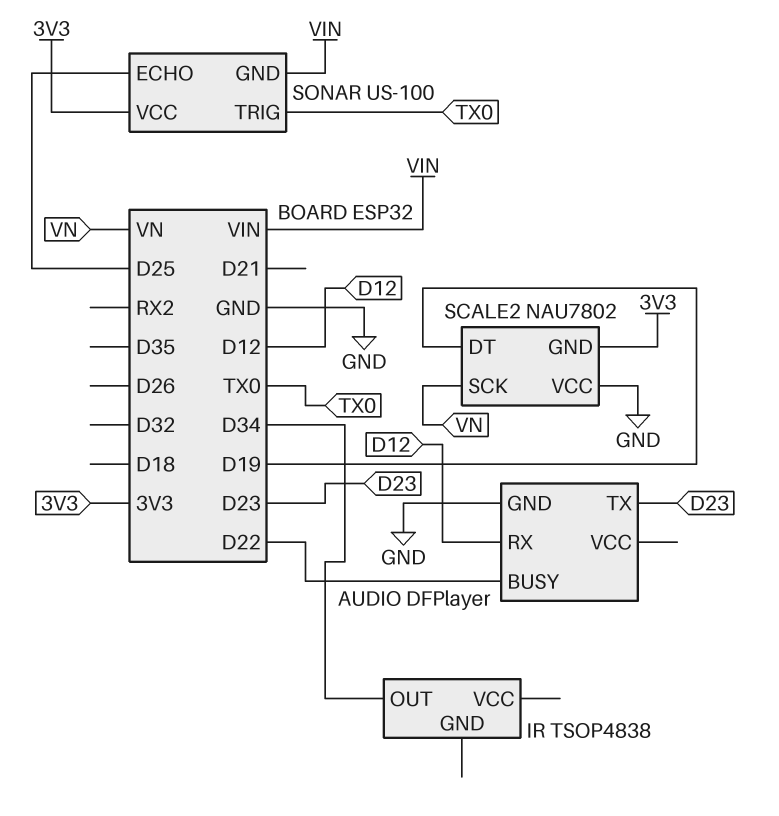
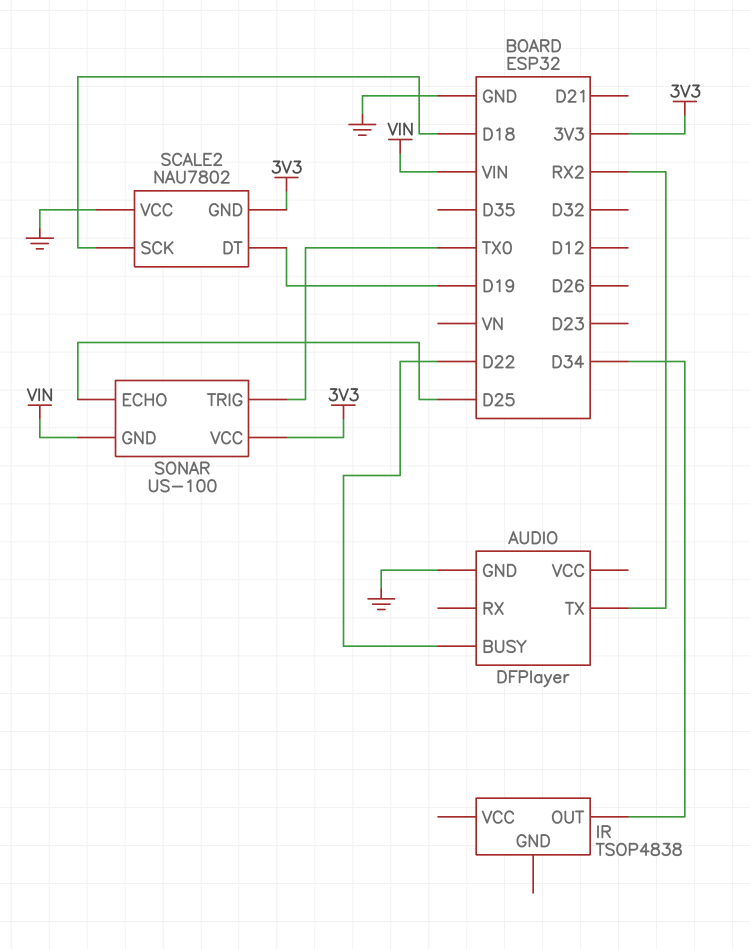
AUDIO pin RX: D12 -> none
AUDIO pin TX: D23 -> RX2
SCALE2 pin SCK: VN -> D18

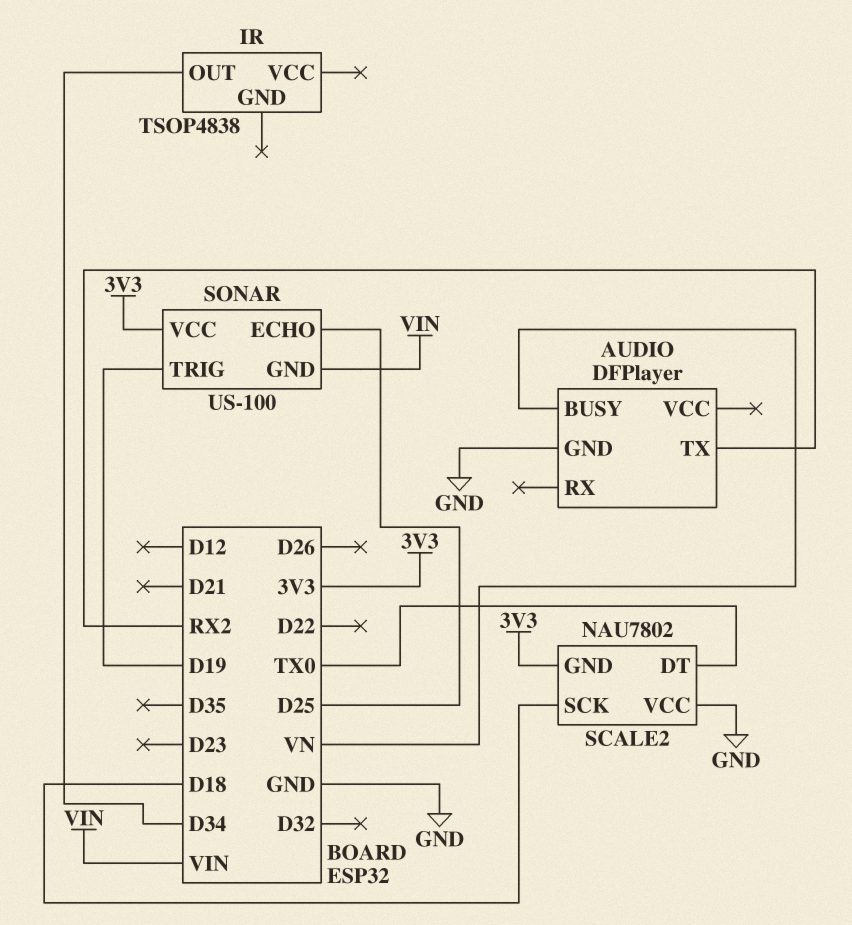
AUDIO pin BUSY: D22 -> VN
SCALE2 pin DT: D19 -> TX0
SONAR pin TRIG: TX0 -> D19

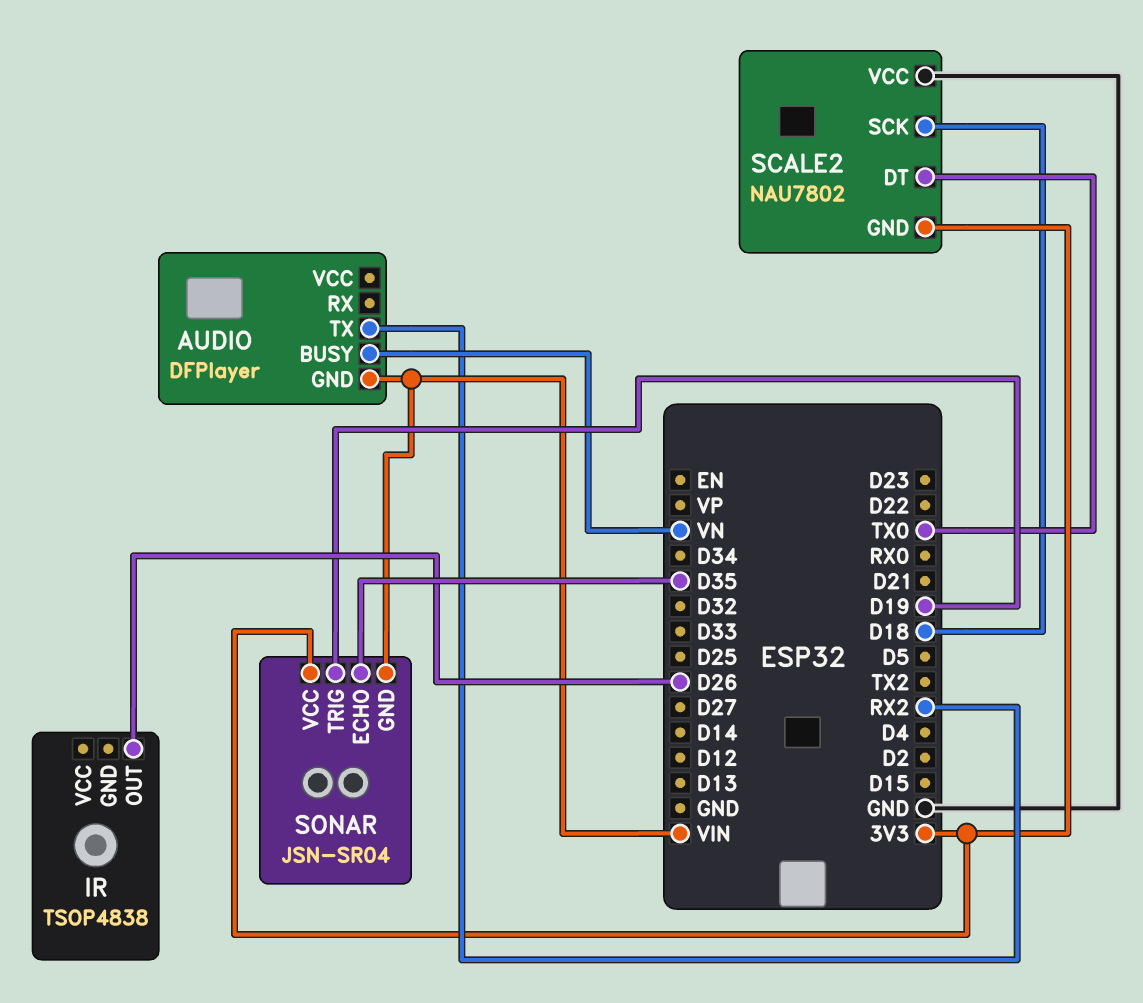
AUDIO pin GND: GND -> VIN
IR pin OUT: D34 -> D26
SONAR: US-100 -> JSN-SR04
SONAR pin ECHO: D25 -> D35

